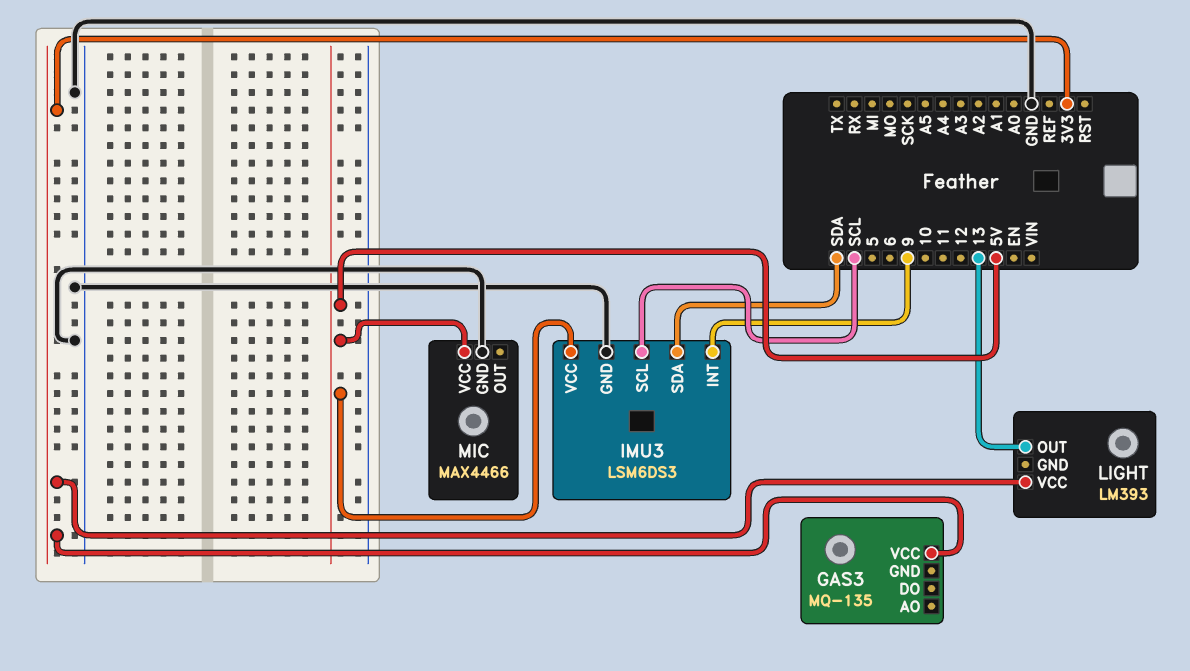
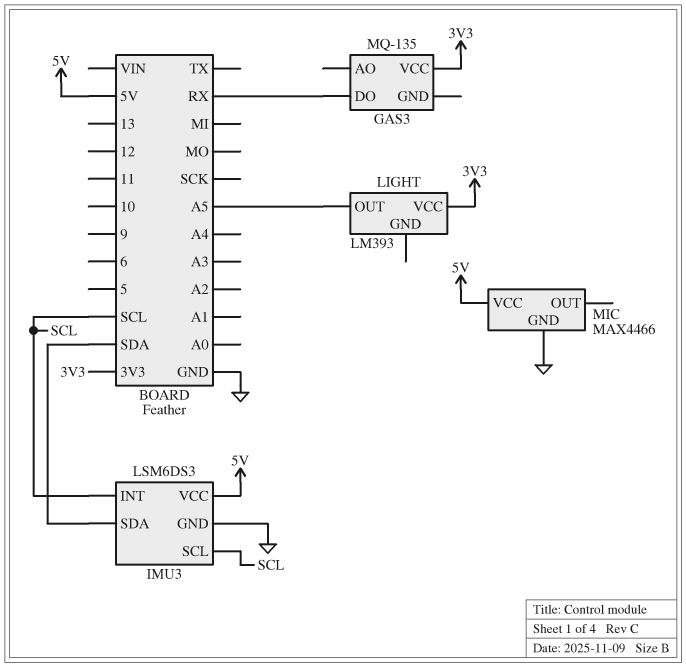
GAS3 pin DO: none -> RX
IMU3 pin INT: 9 -> SCL
LIGHT pin OUT: 13 -> A5

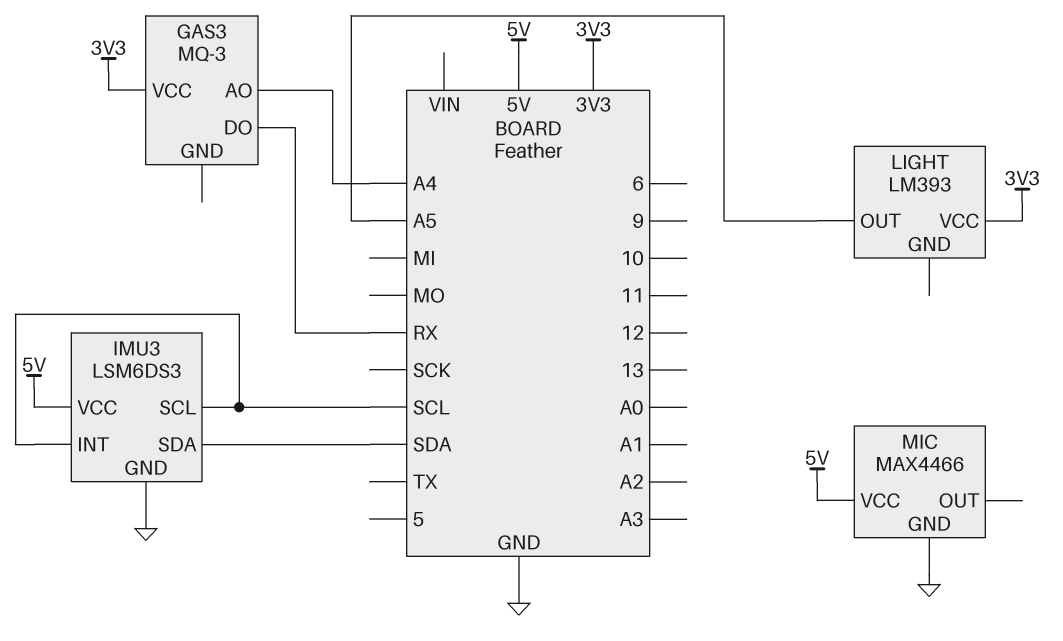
GAS3: MQ-135 -> MQ-3
GAS3 pin AO: none -> A4

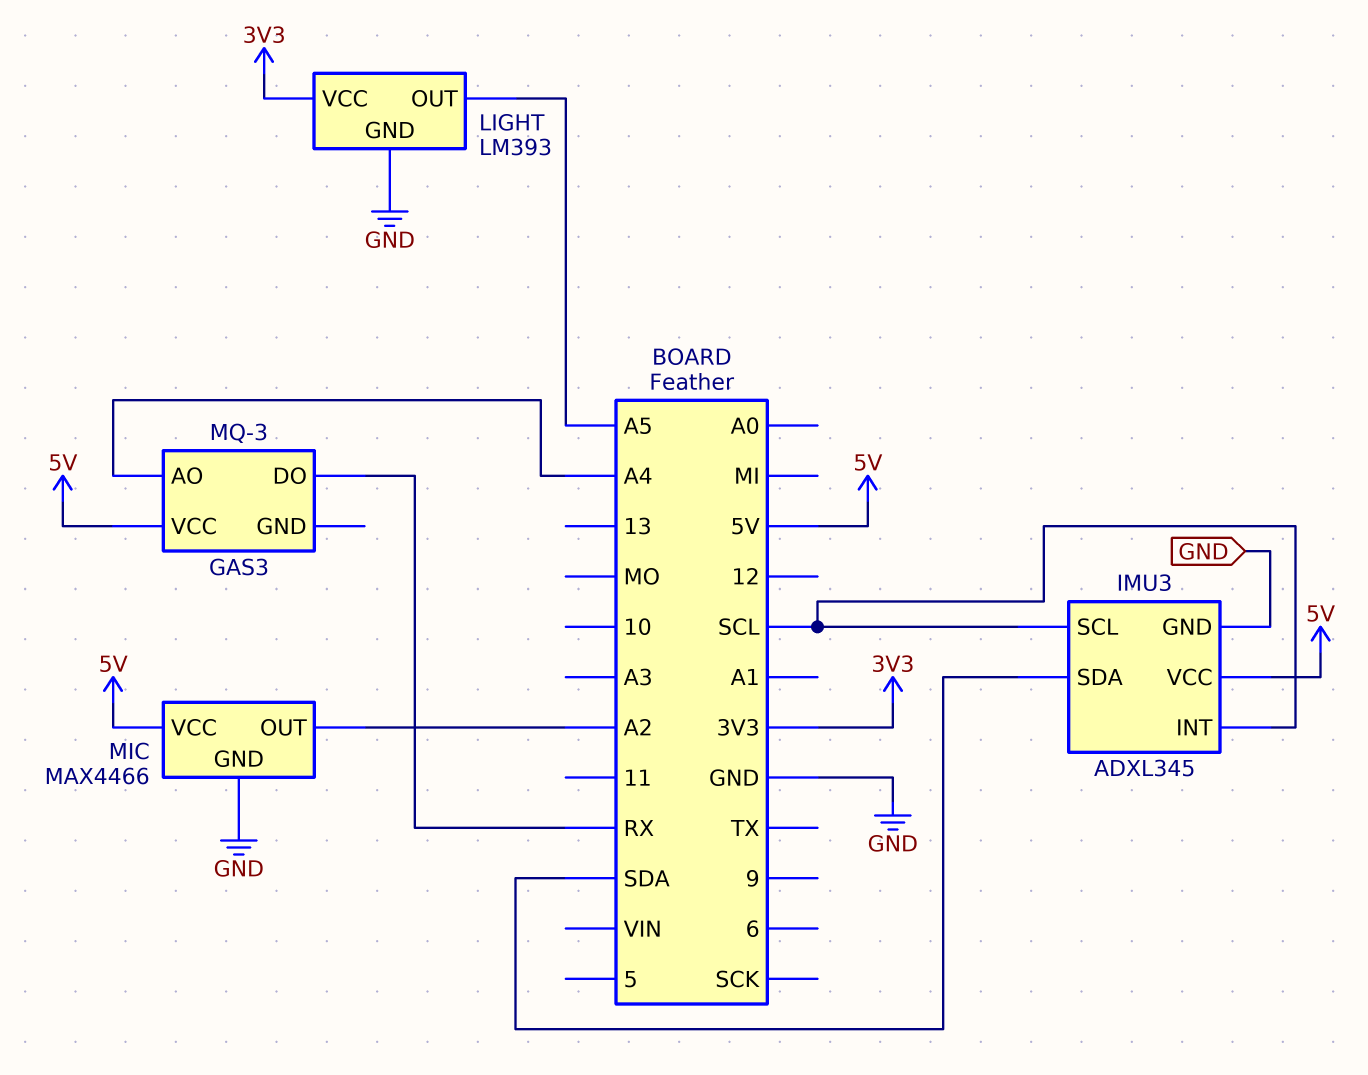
GAS3 pin VCC: 3V3 -> 5V
IMU3: LSM6DS3 -> ADXL345
LIGHT pin GND: none -> GND
MIC pin OUT: none -> A2

